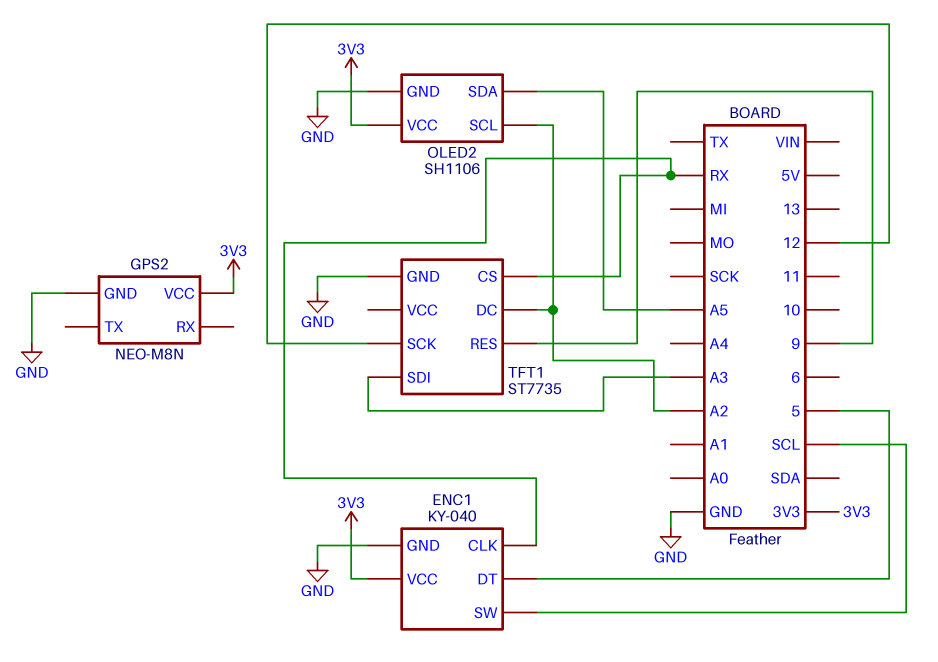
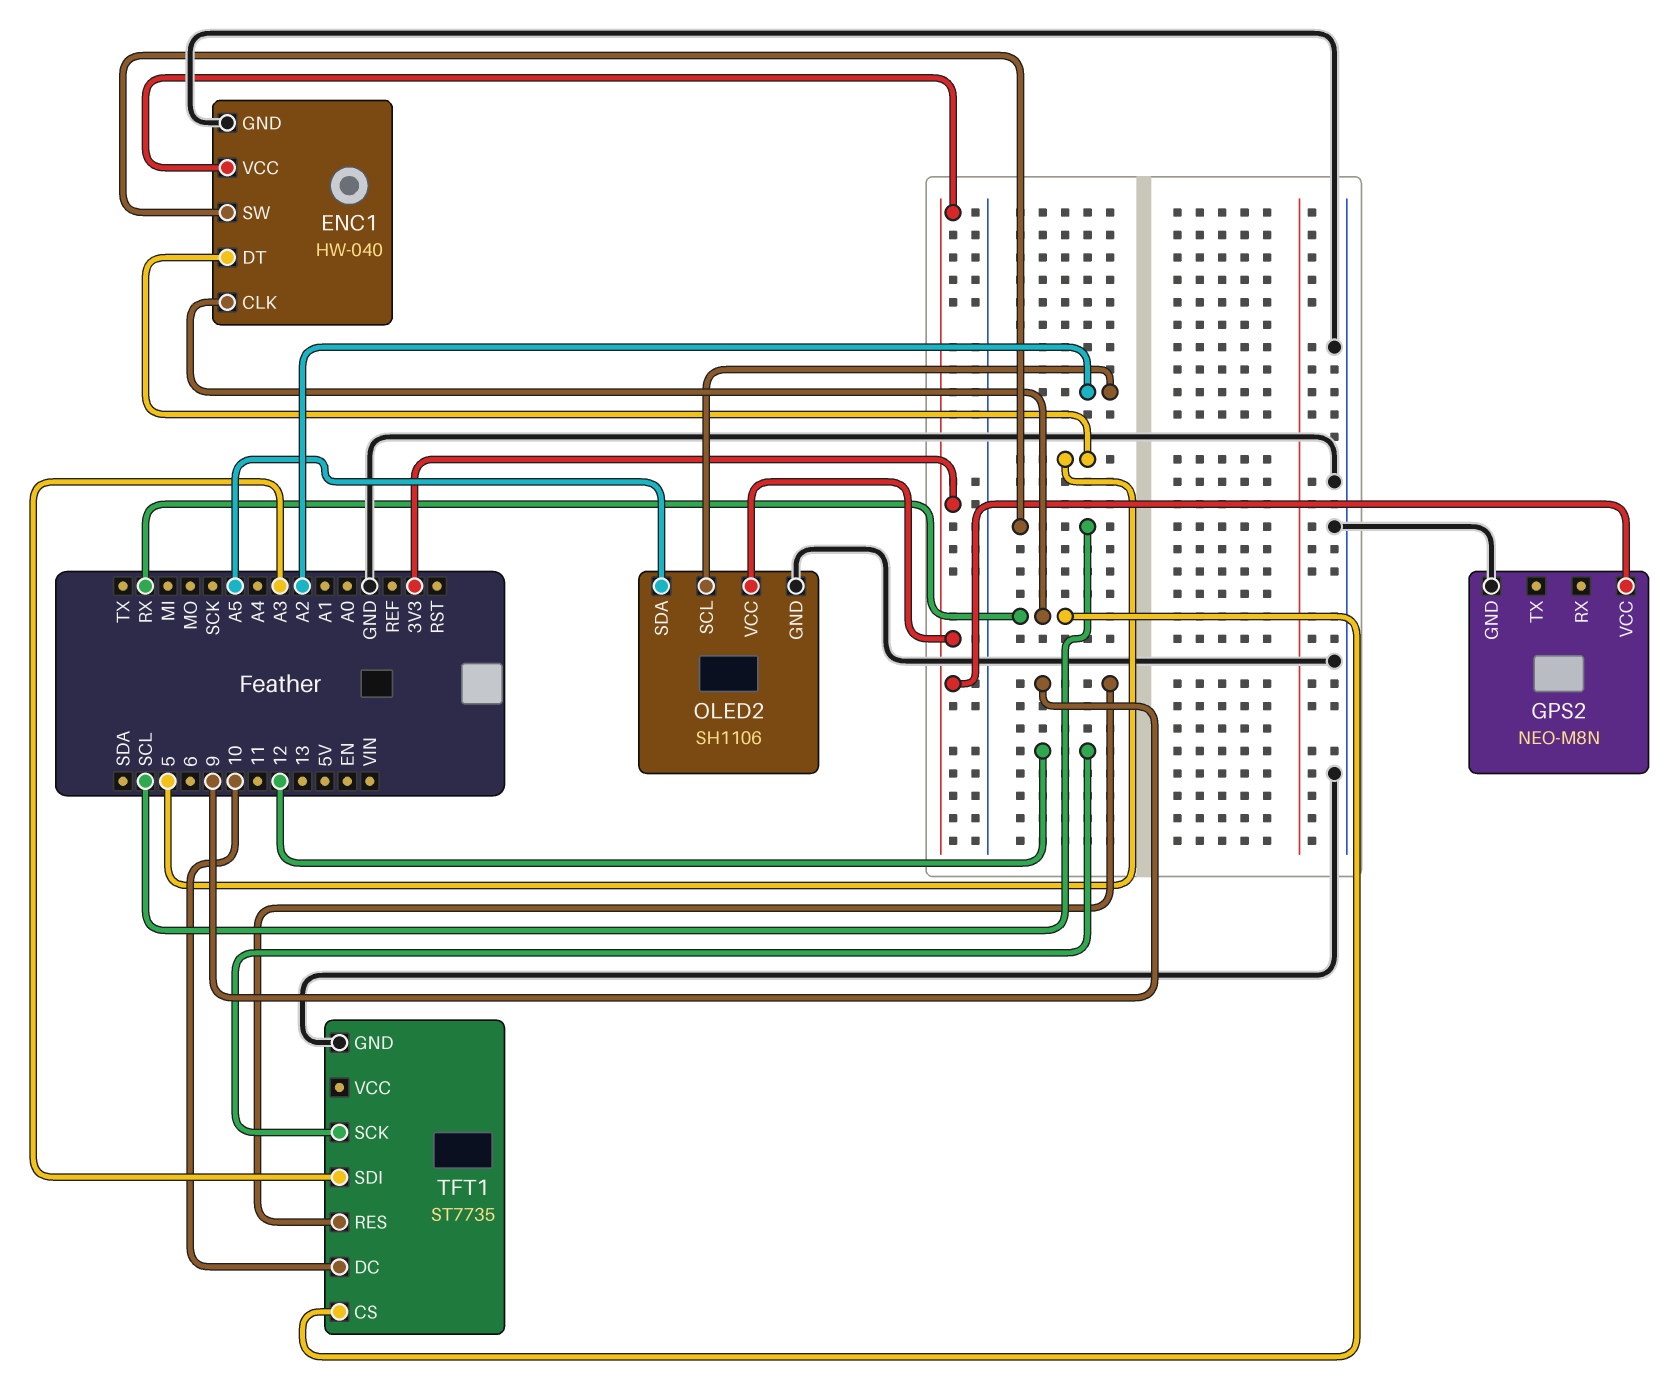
ENC1: KY-040 -> HW-040
TFT1 pin DC: A2 -> 10

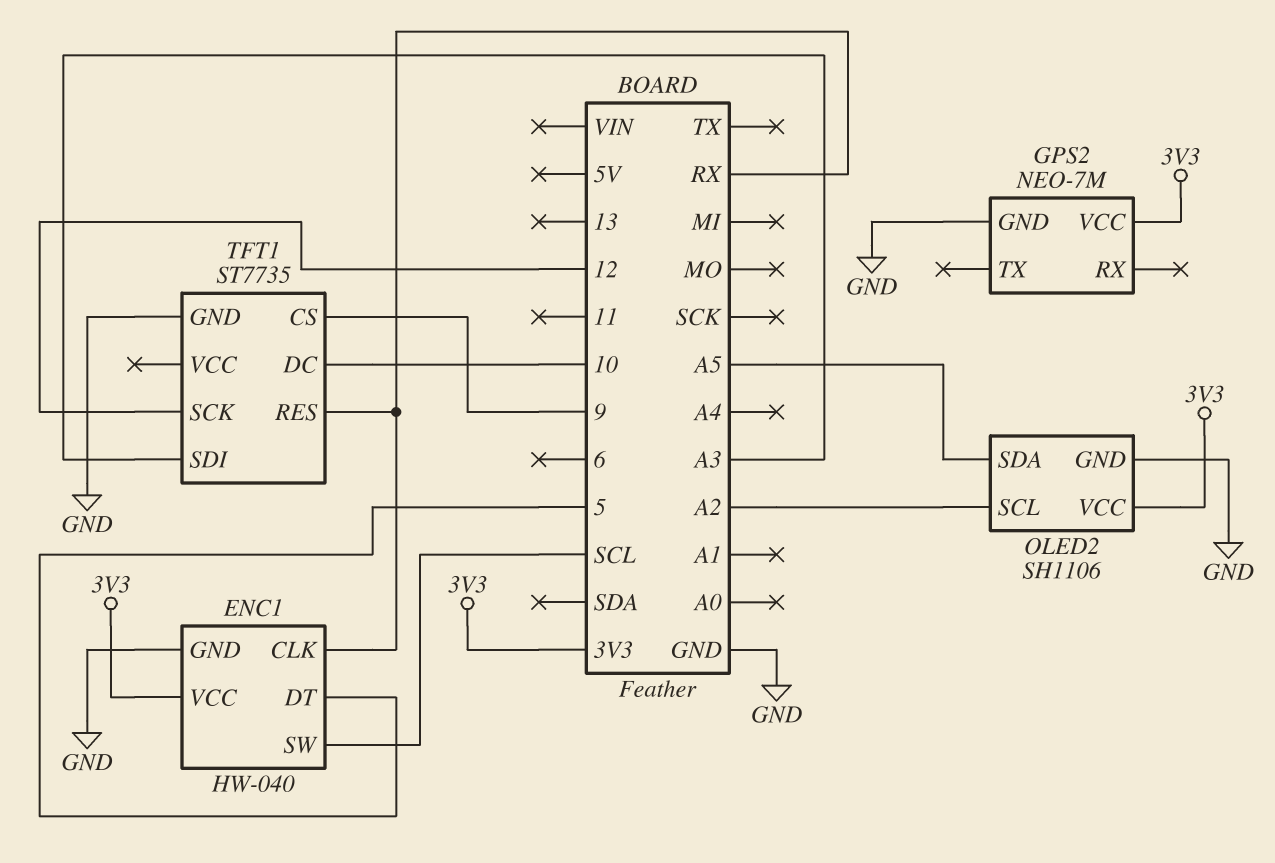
GPS2: NEO-M8N -> NEO-7M
TFT1 pin CS: RX -> 9
TFT1 pin RES: 9 -> RX

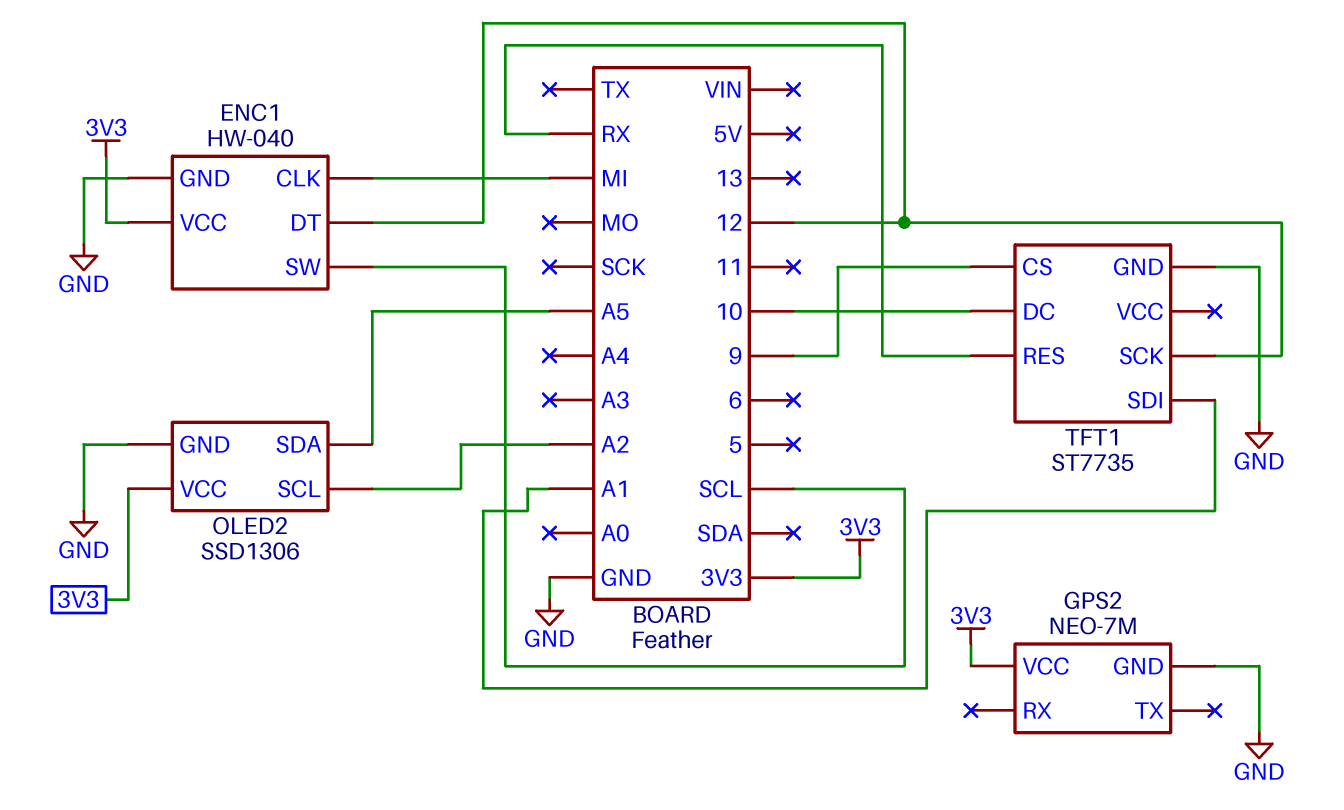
ENC1 pin CLK: RX -> MI
ENC1 pin DT: 5 -> 12
OLED2: SH1106 -> SSD1306
TFT1 pin SDI: A3 -> A1

